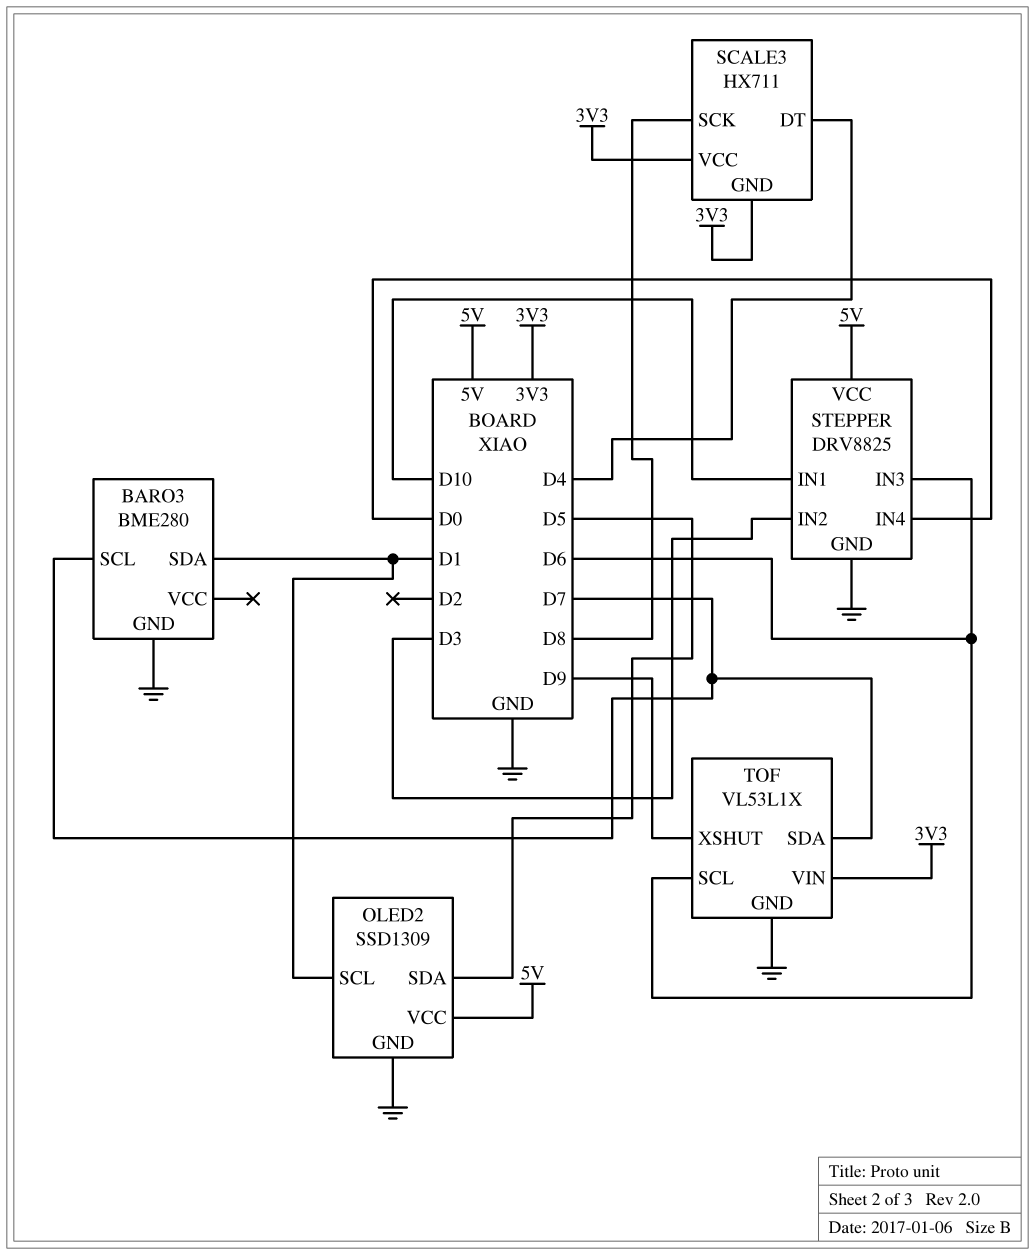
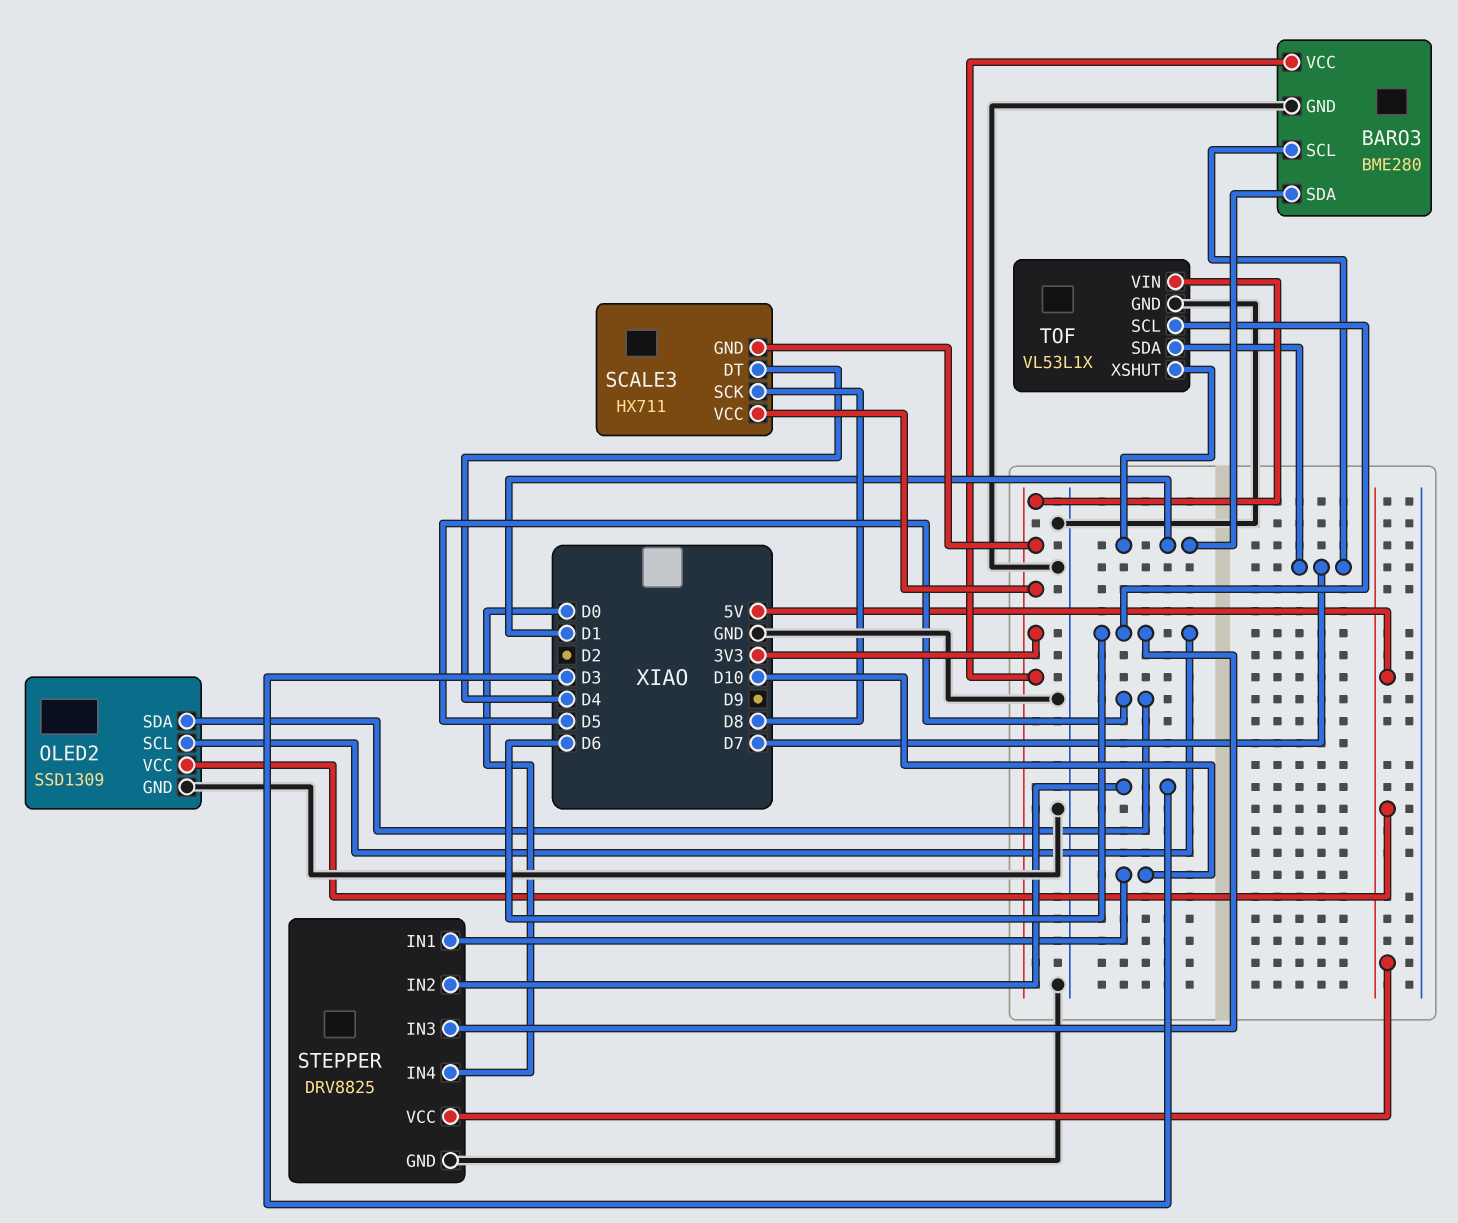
BARO3 pin VCC: none -> 3V3
OLED2 pin SCL: D1 -> D6
TOF pin XSHUT: D9 -> D1

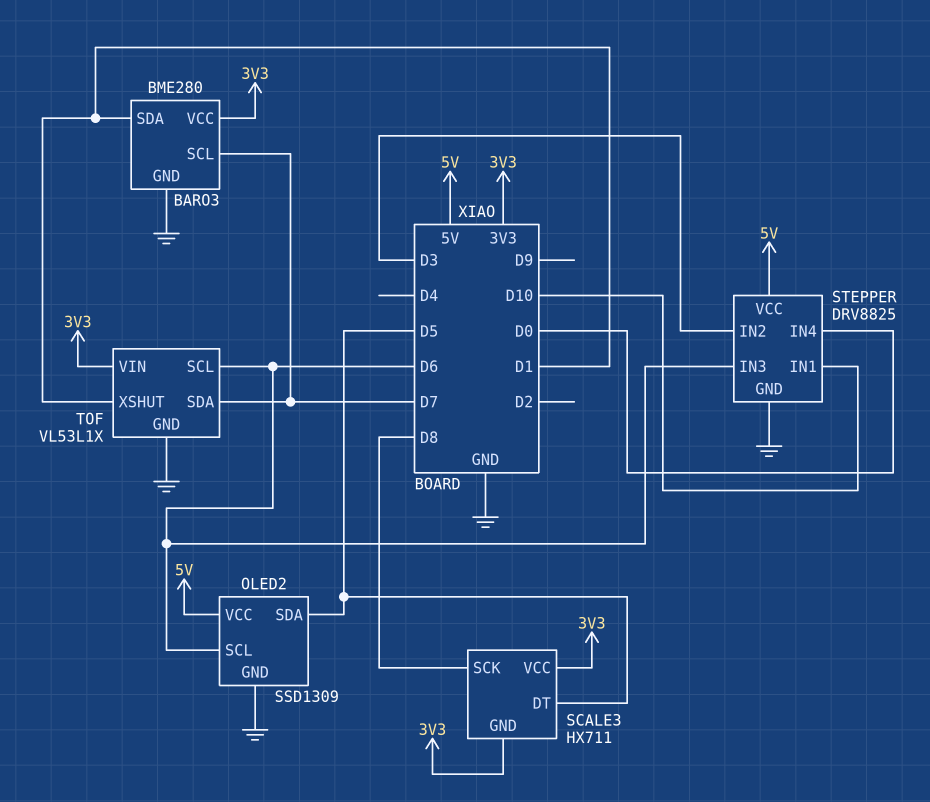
SCALE3 pin DT: D4 -> D5

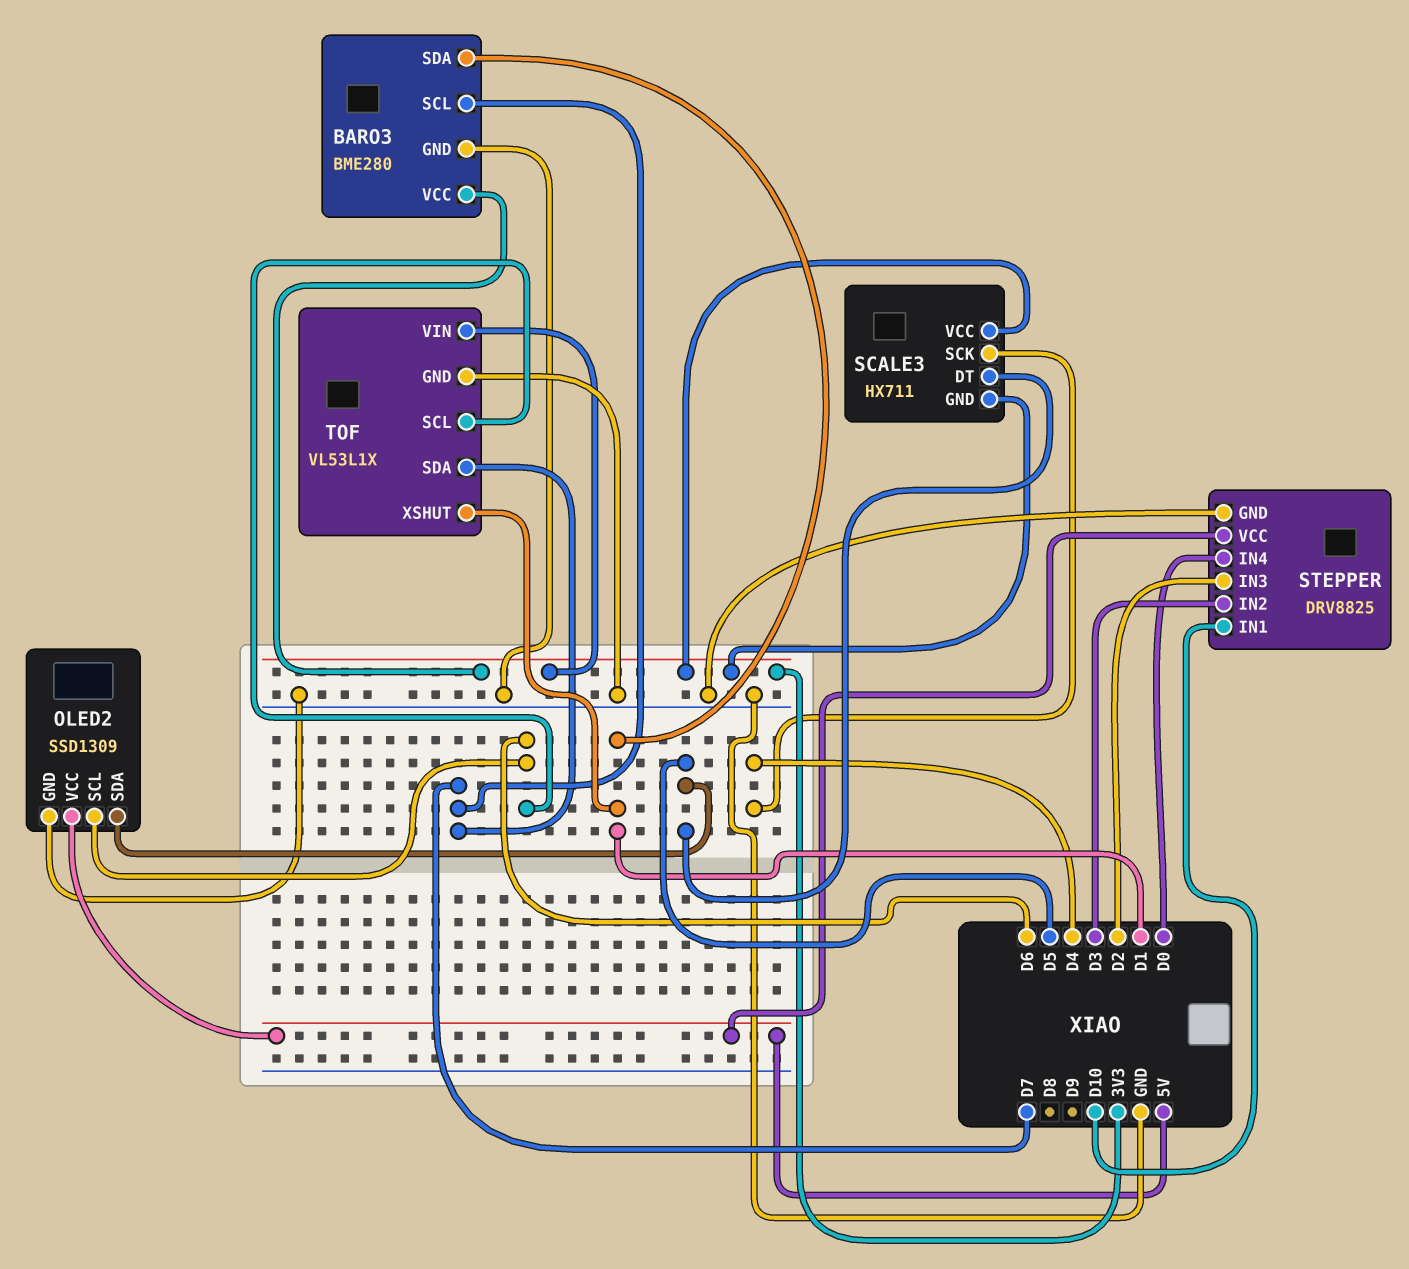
SCALE3 pin SCK: D8 -> D4
STEPPER pin IN3: D6 -> D2

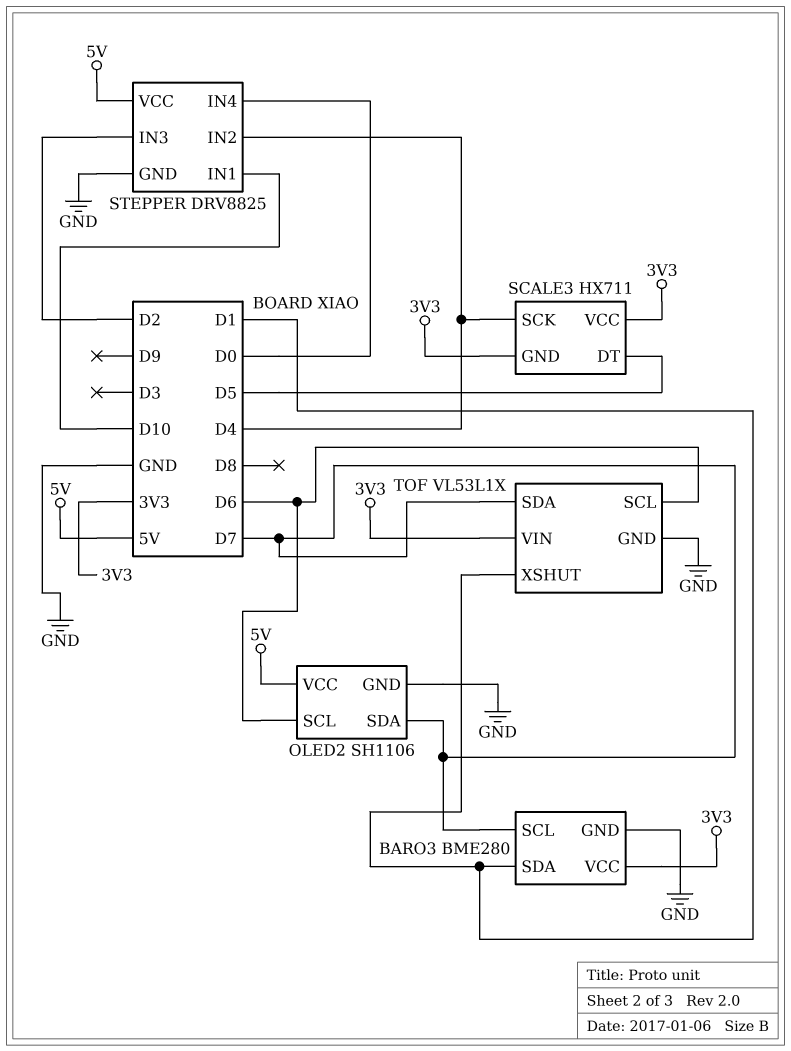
OLED2: SSD1309 -> SH1106
OLED2 pin SDA: D5 -> D7
STEPPER pin IN2: D3 -> D4

